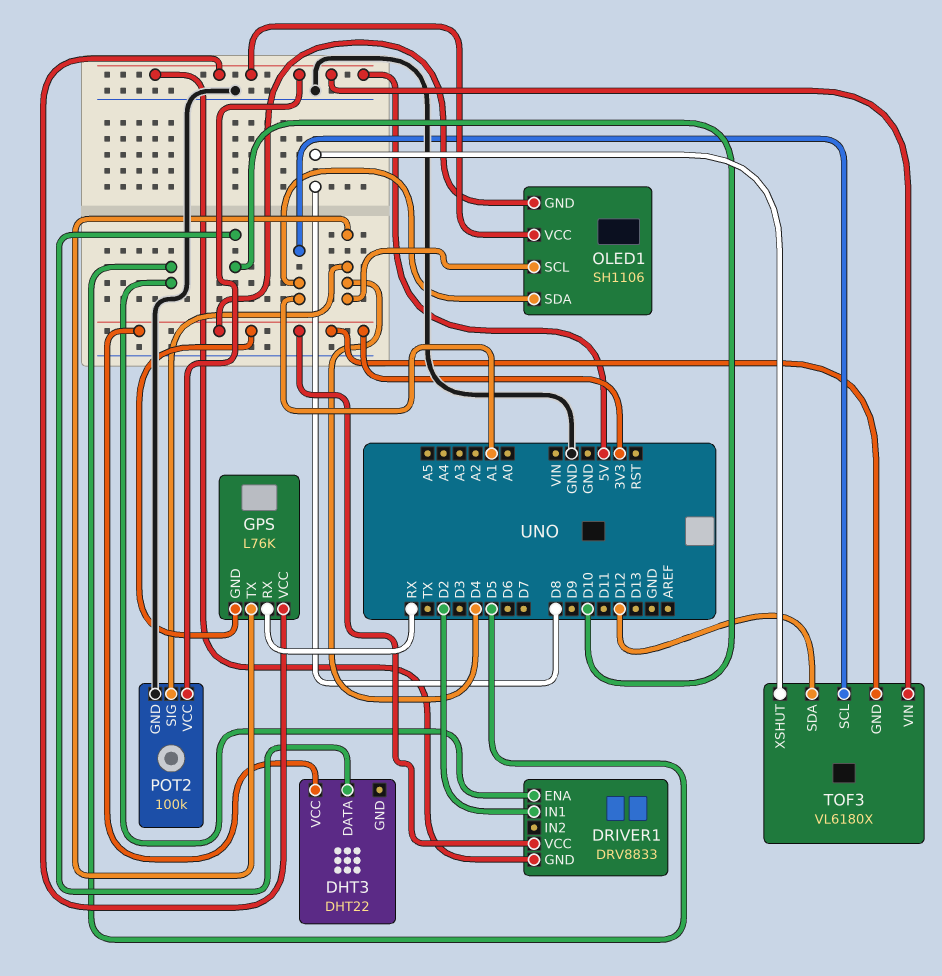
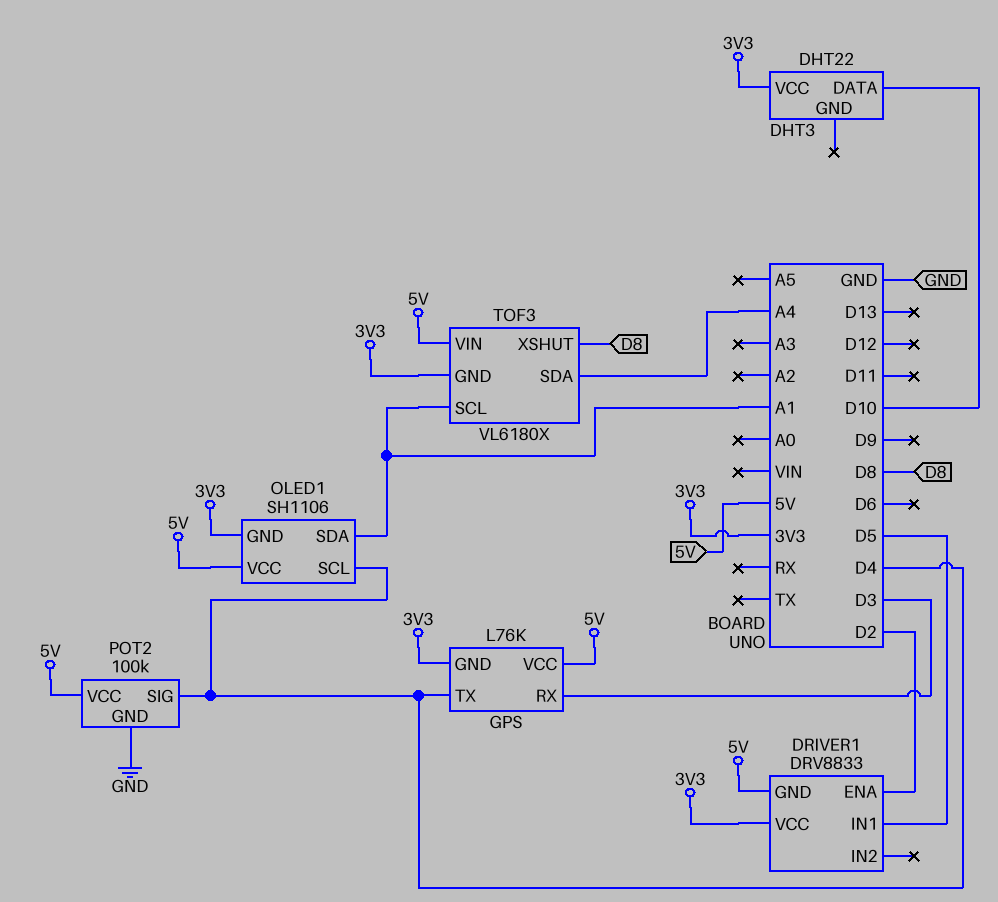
DRIVER1 pin ENA: D5 -> D2
DRIVER1 pin IN1: D2 -> D5
GPS pin RX: RX -> D3
TOF3 pin SDA: D12 -> A4

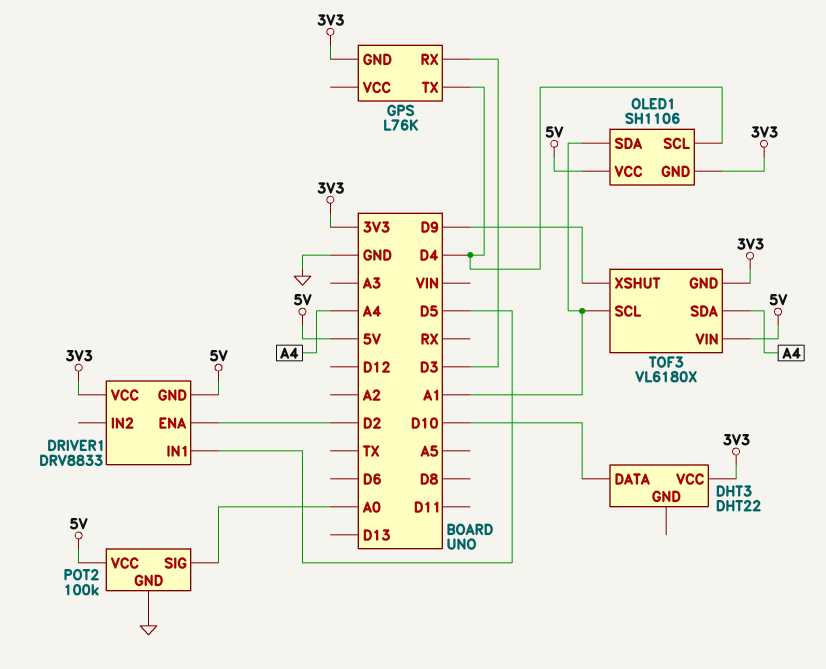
GPS pin VCC: 5V -> none
POT2 pin SIG: D4 -> A0
TOF3 pin XSHUT: D8 -> D9

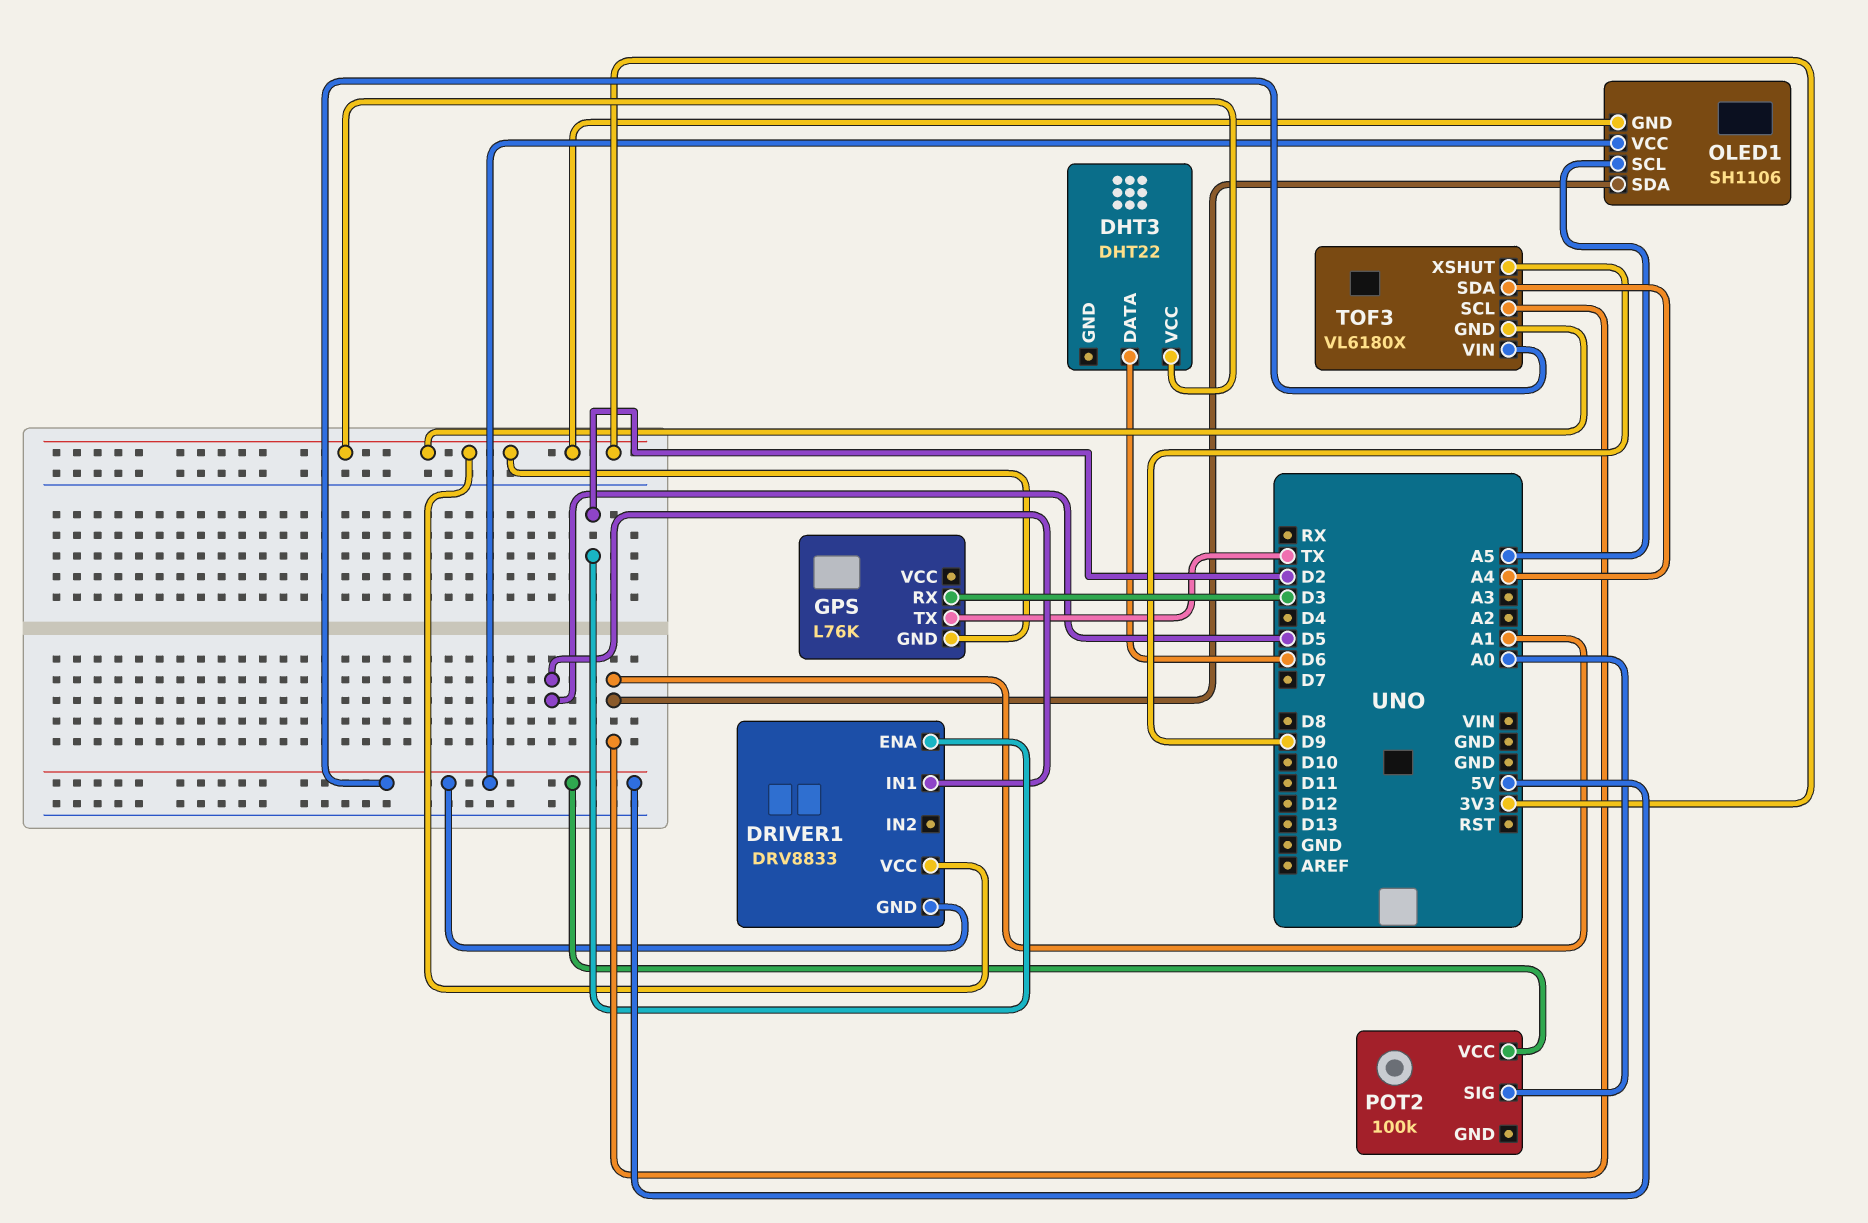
DHT3 pin DATA: D10 -> D6
GPS pin TX: D4 -> TX
OLED1 pin SCL: D4 -> A5
POT2 pin GND: GND -> none

